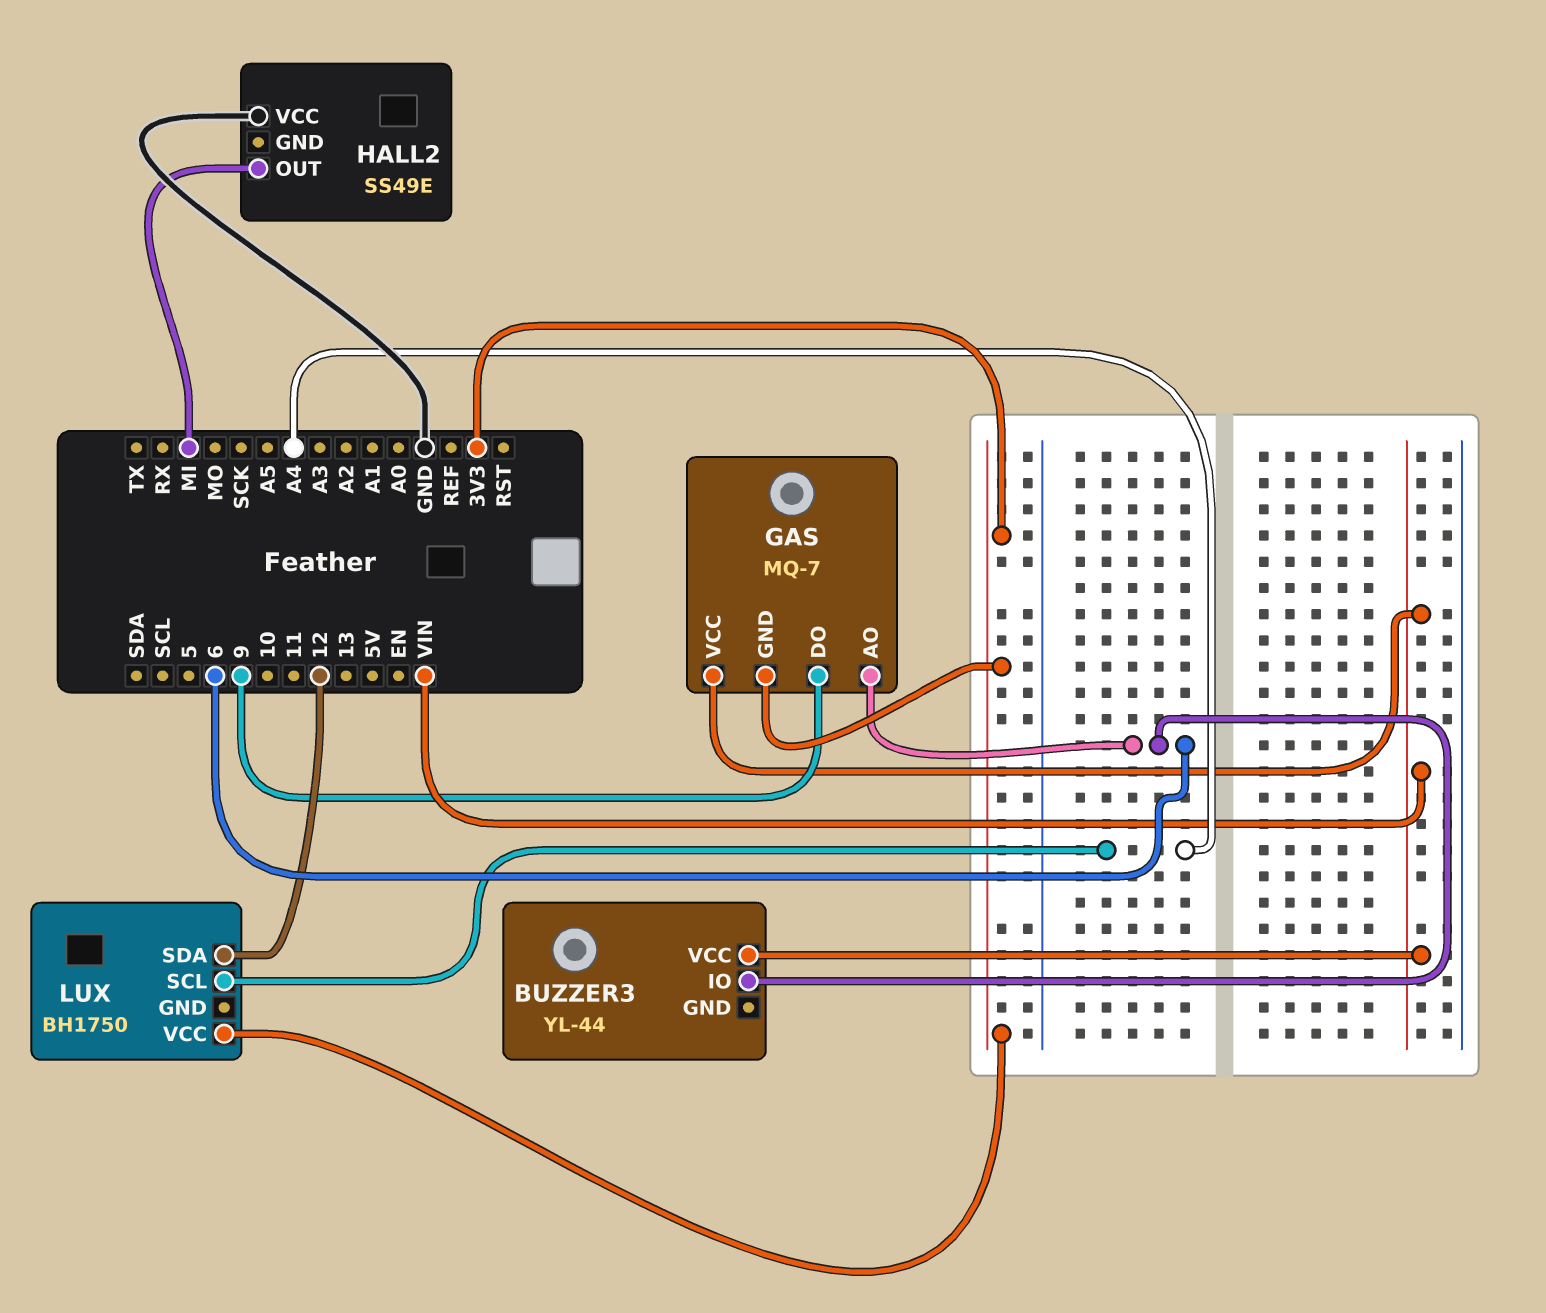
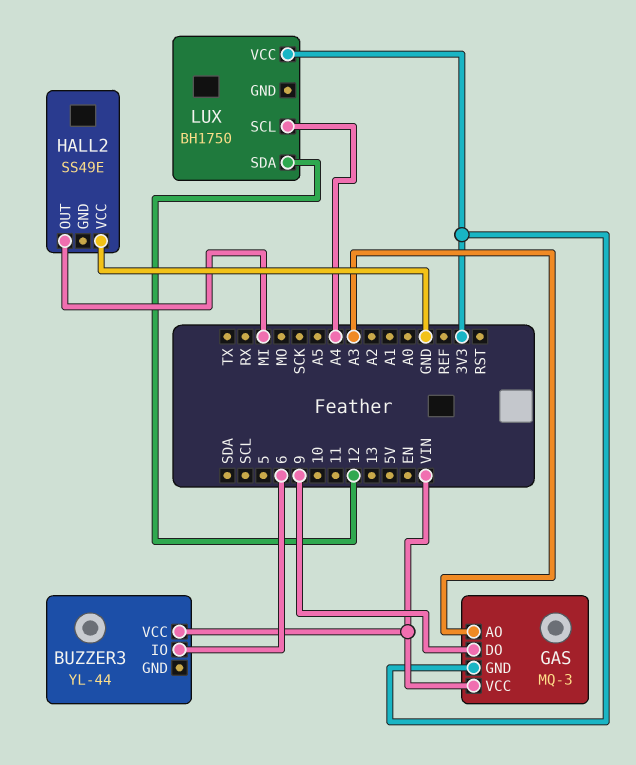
GAS: MQ-7 -> MQ-3
GAS pin AO: 6 -> A3

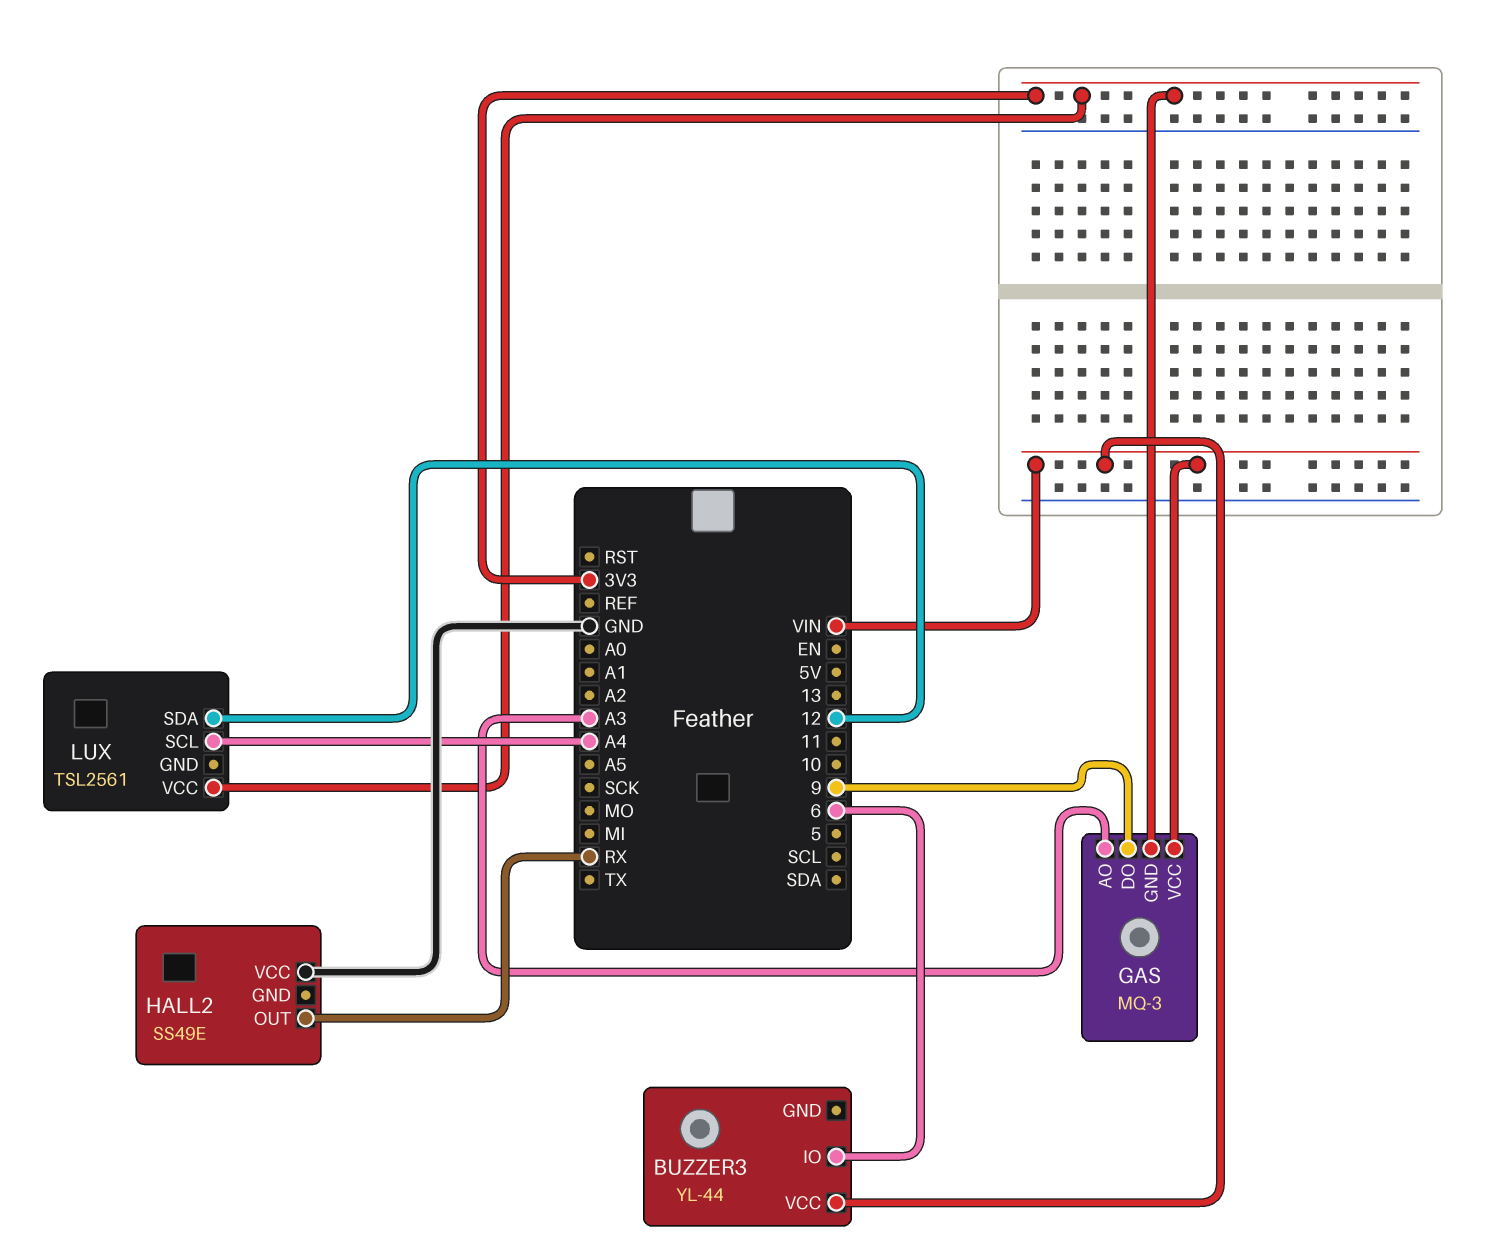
HALL2 pin OUT: MI -> RX
LUX: BH1750 -> TSL2561

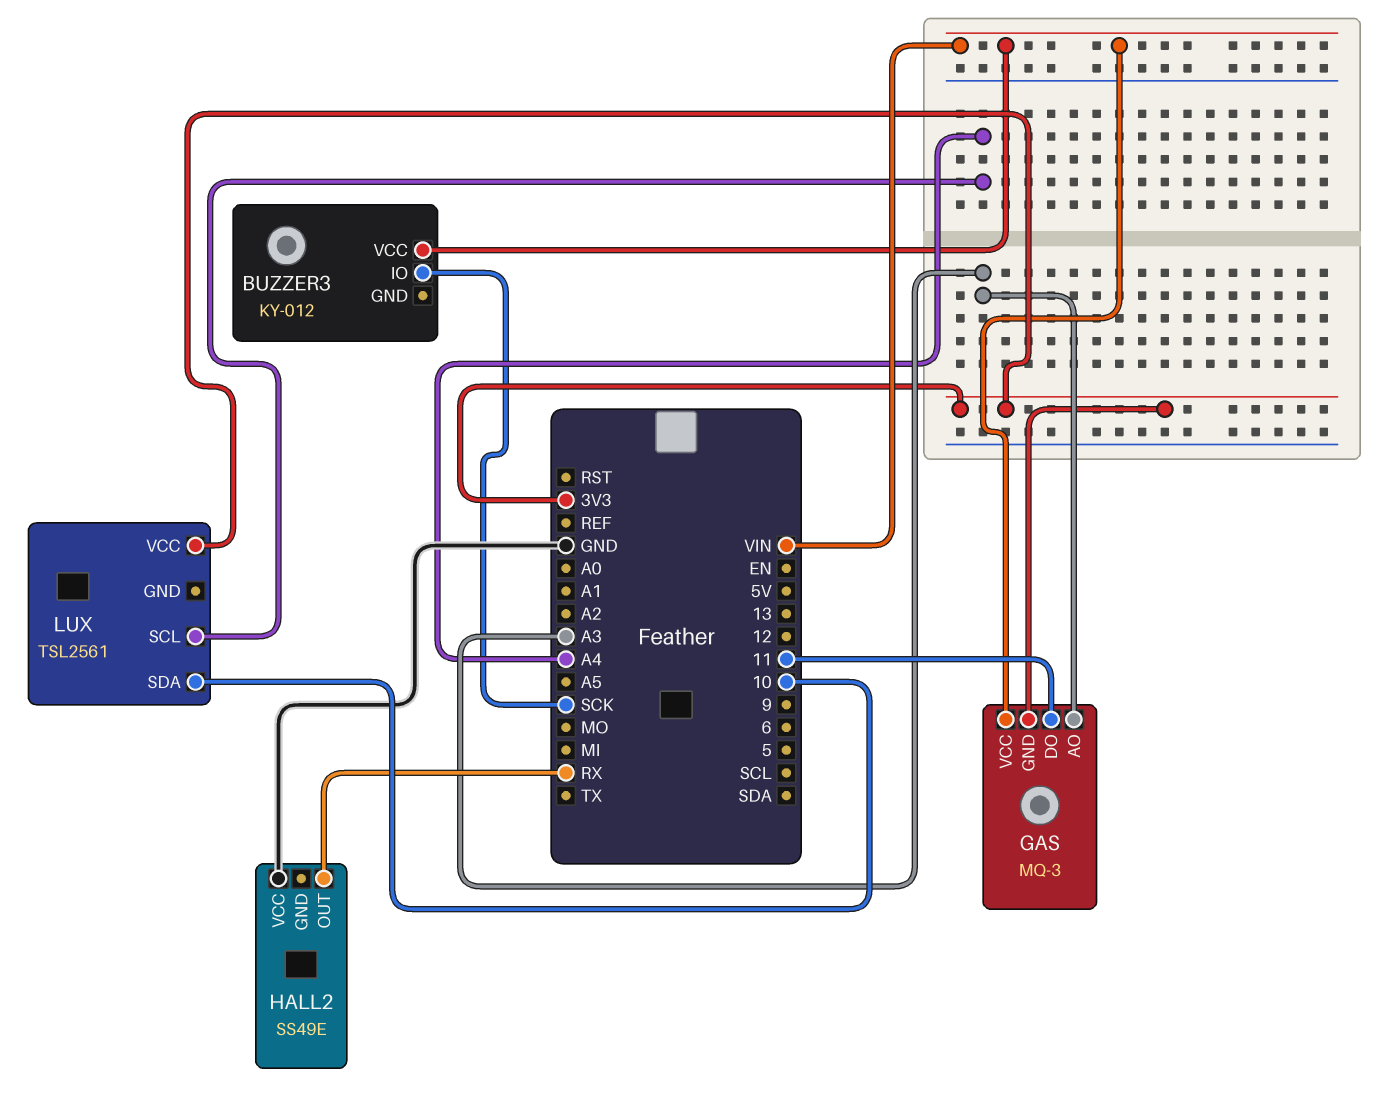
BUZZER3: YL-44 -> KY-012
BUZZER3 pin IO: 6 -> SCK
GAS pin DO: 9 -> 11
LUX pin SDA: 12 -> 10

